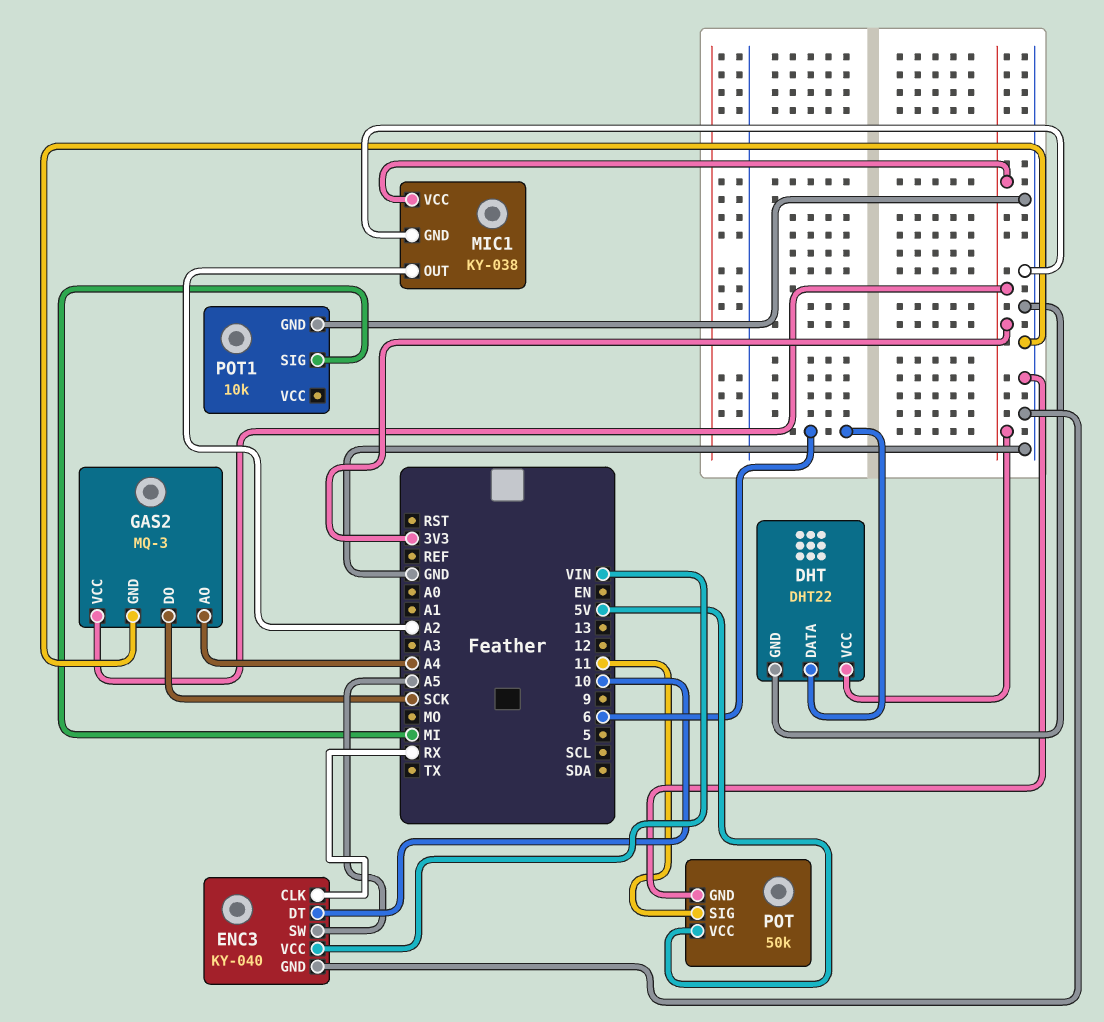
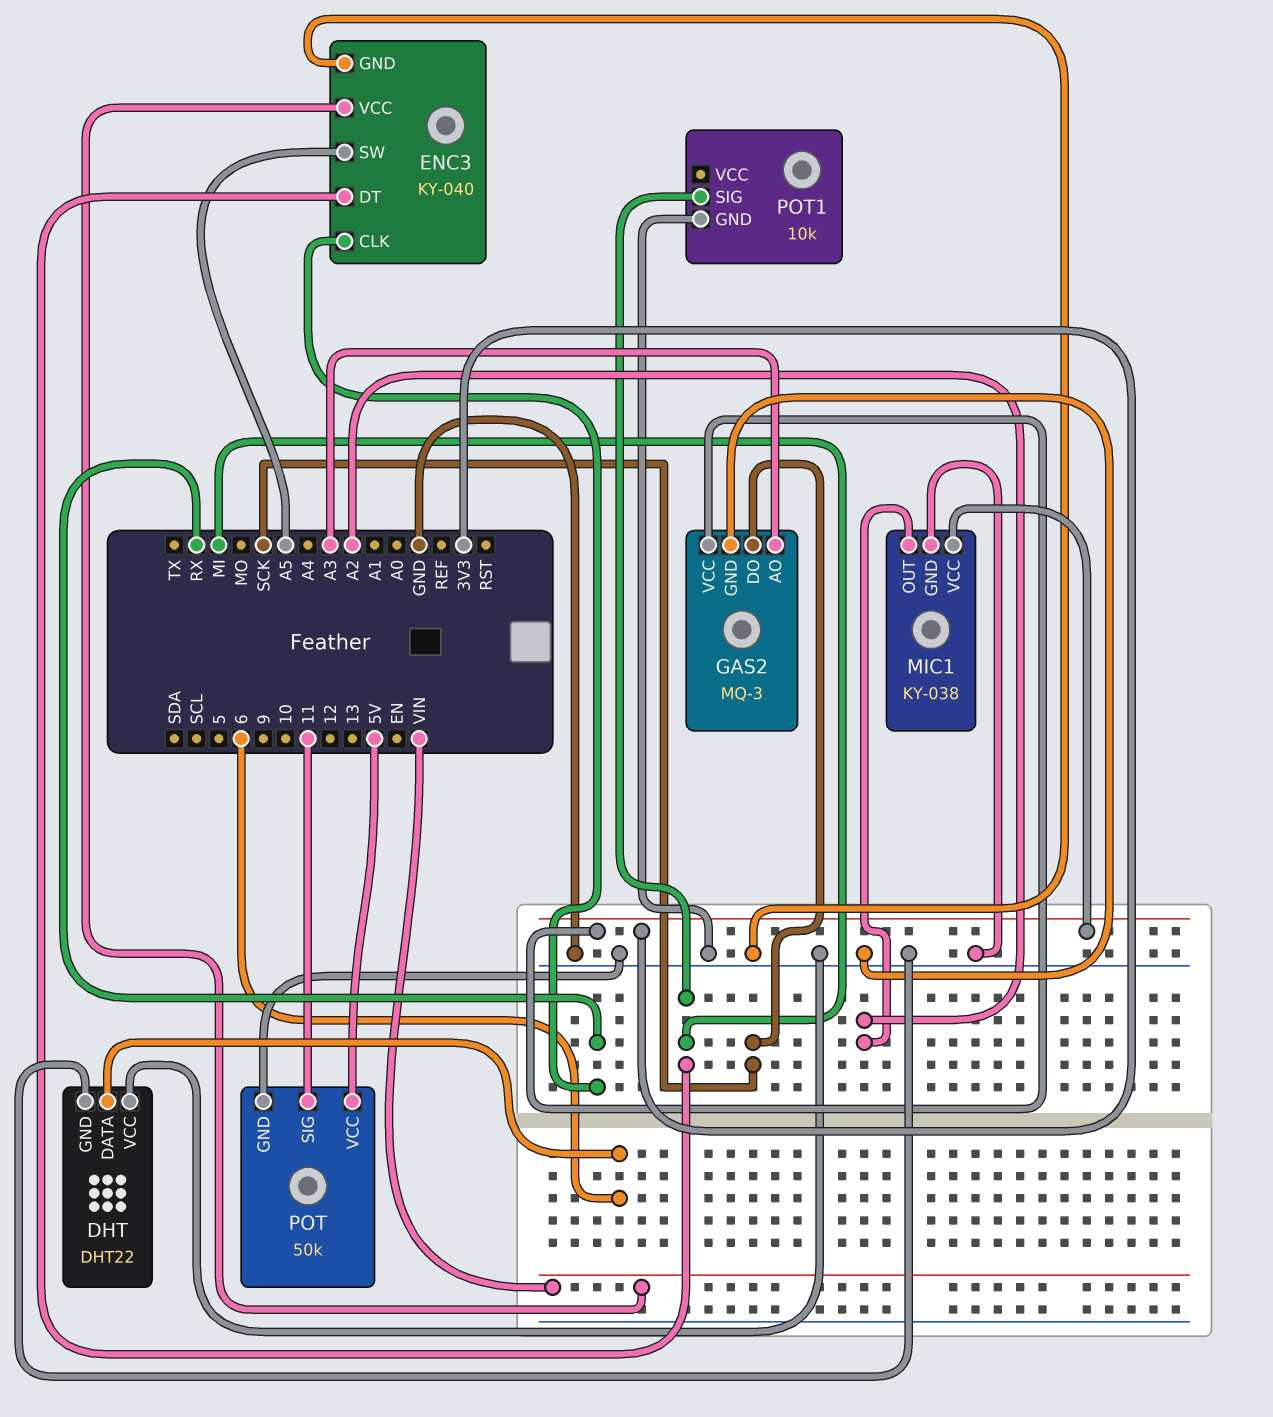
DHT pin VCC: 3V3 -> GND
ENC3 pin DT: 10 -> MI
GAS2 pin AO: A4 -> A3

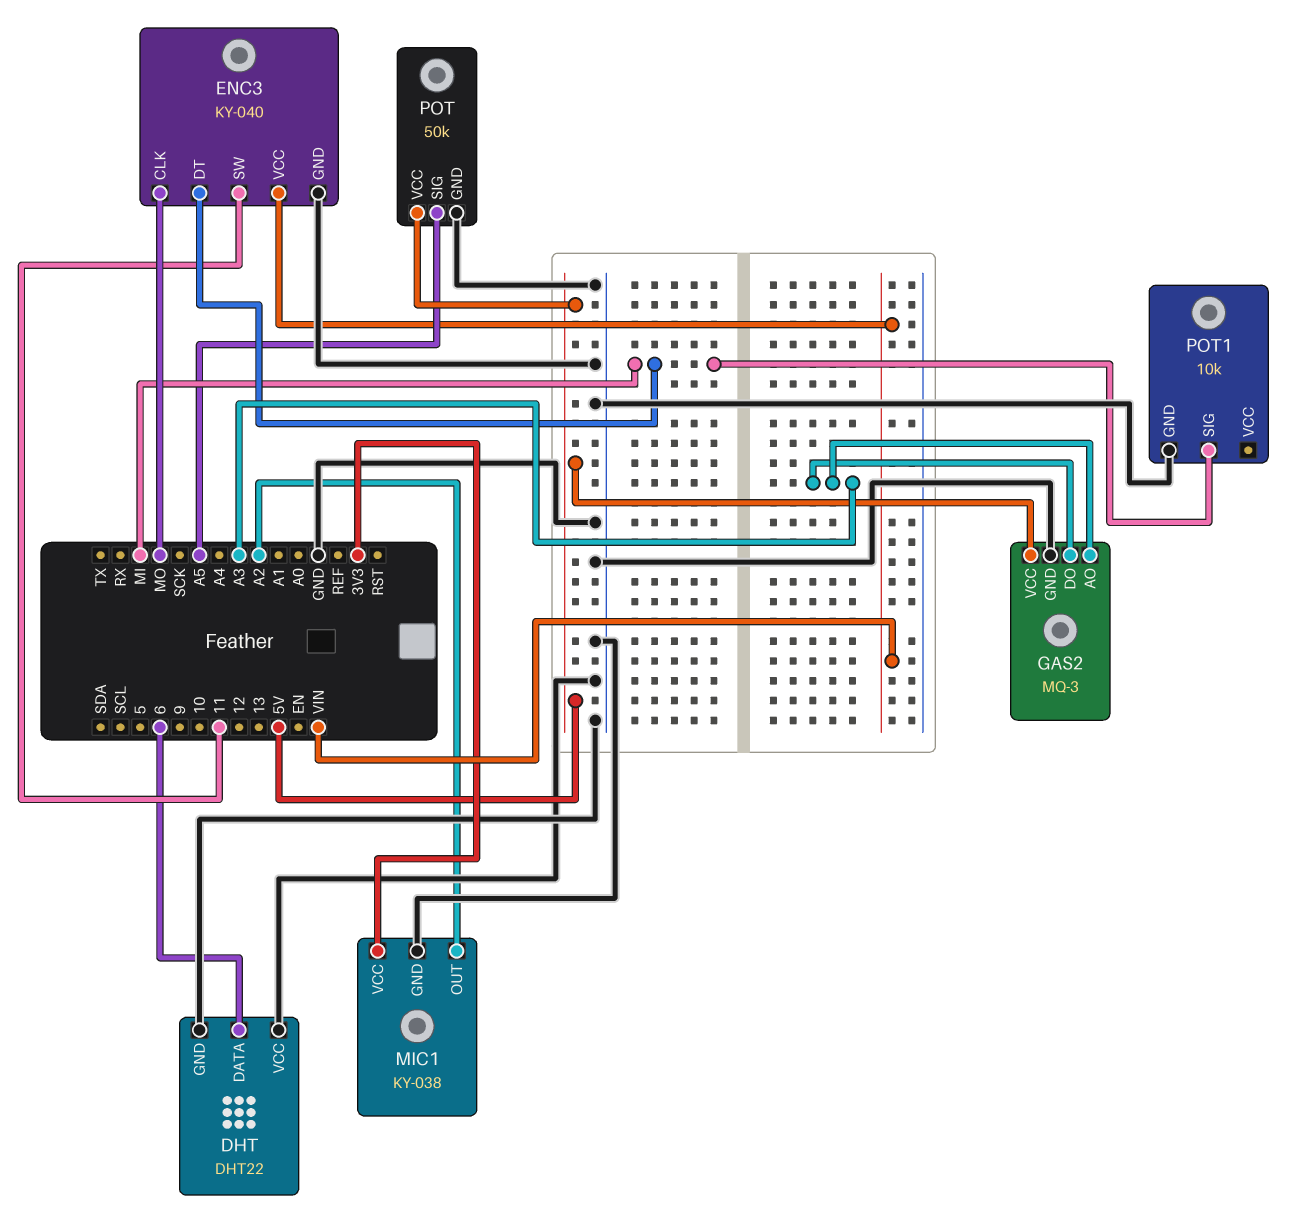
ENC3 pin CLK: RX -> MO
ENC3 pin SW: A5 -> 11
GAS2 pin DO: SCK -> A3
GAS2 pin VCC: 3V3 -> 5V
POT pin SIG: 11 -> A5

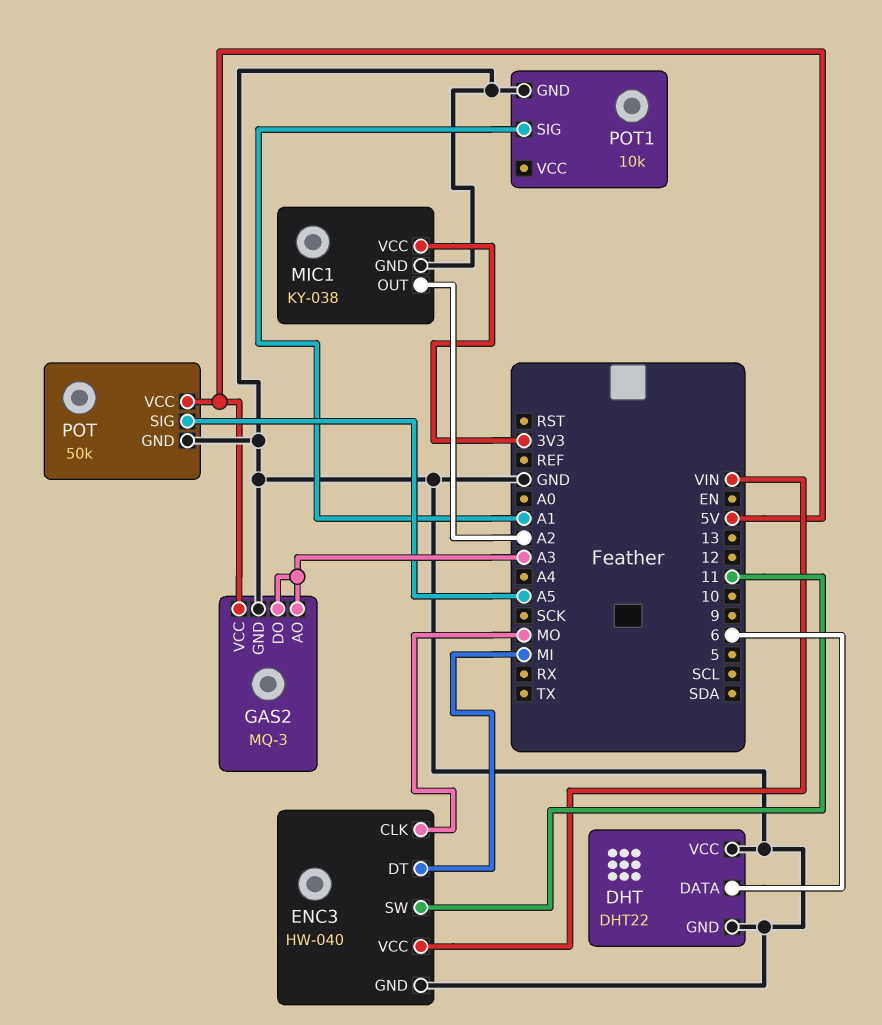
ENC3: KY-040 -> HW-040
POT1 pin SIG: MI -> A1

